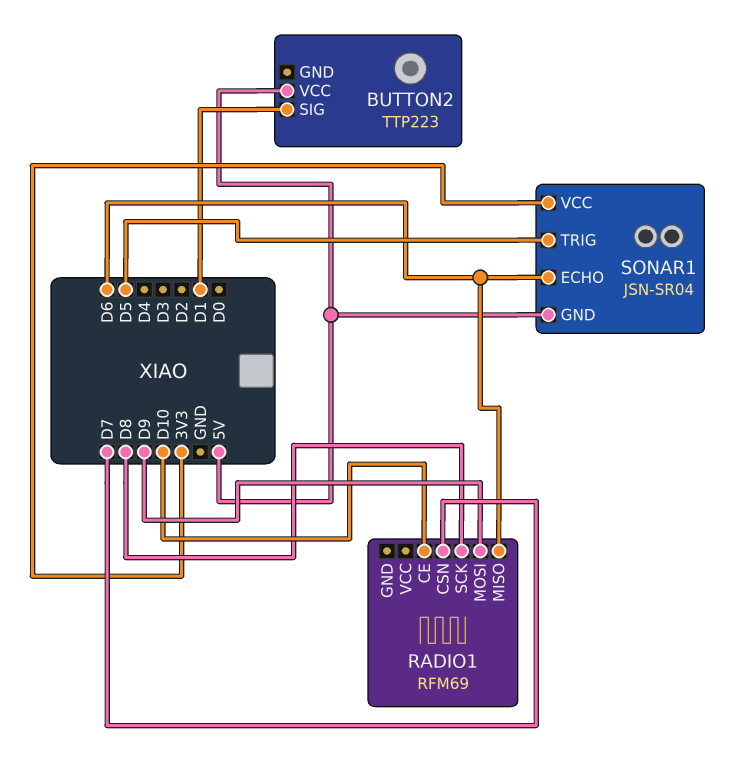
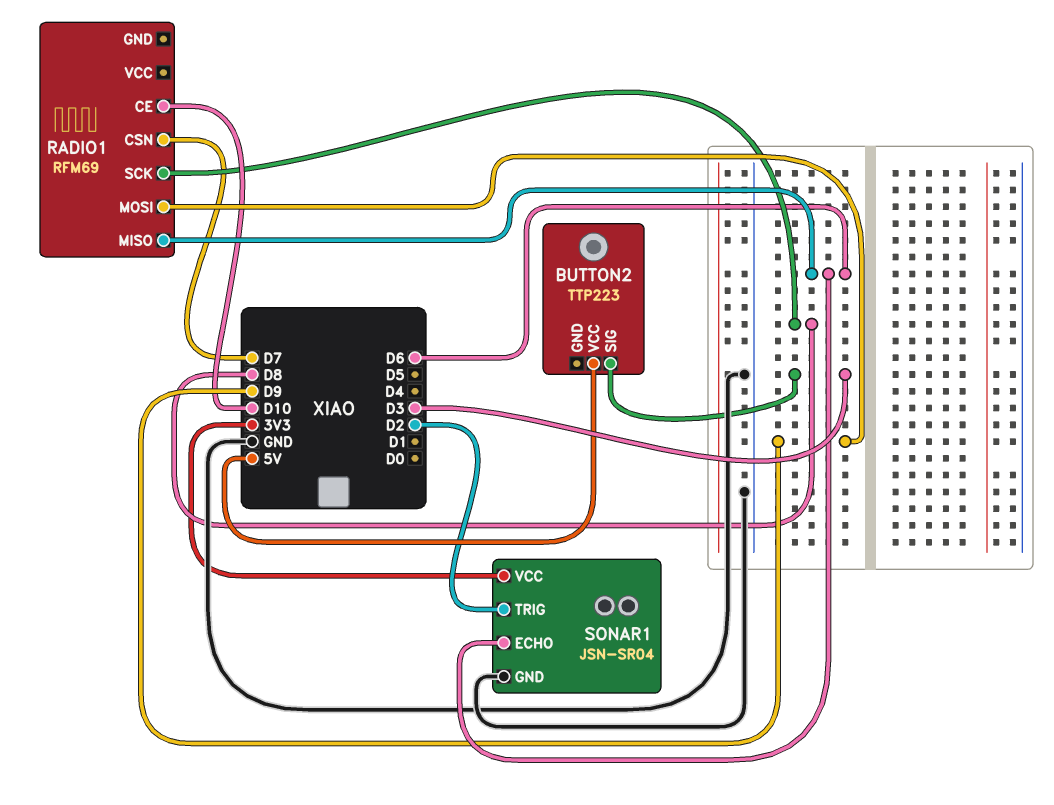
BUTTON2 pin SIG: D1 -> D3
SONAR1 pin GND: 5V -> GND
SONAR1 pin TRIG: D5 -> D2

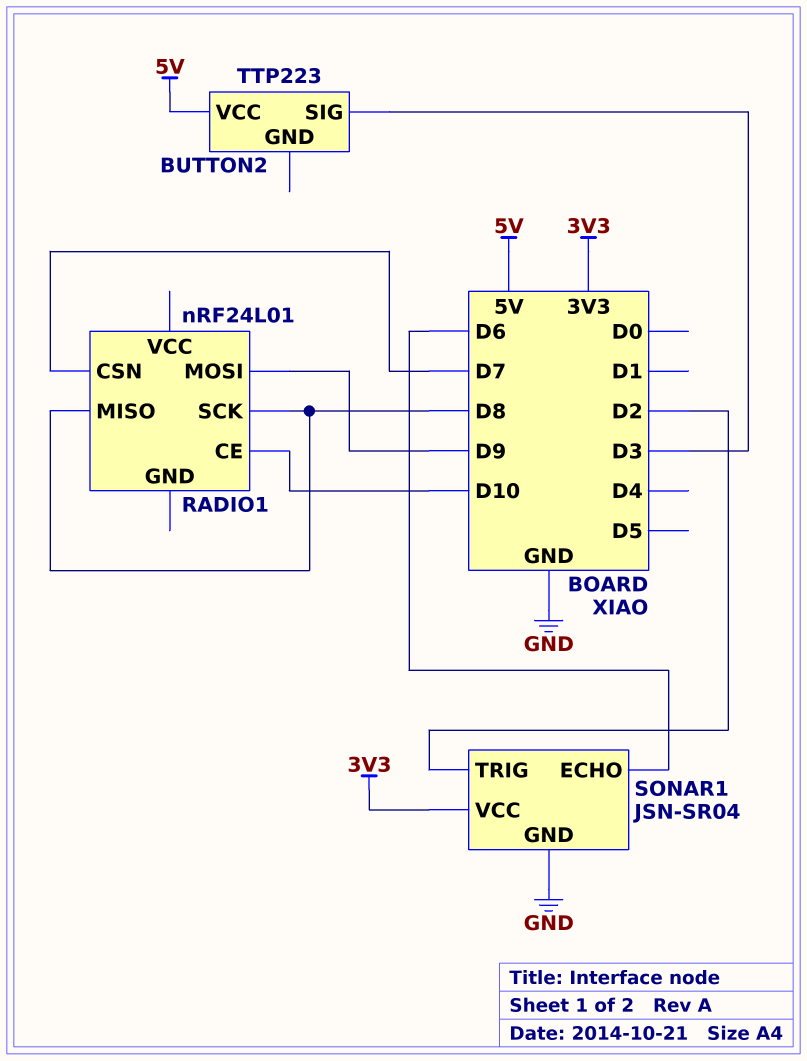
RADIO1: RFM69 -> nRF24L01
RADIO1 pin MISO: D6 -> D8

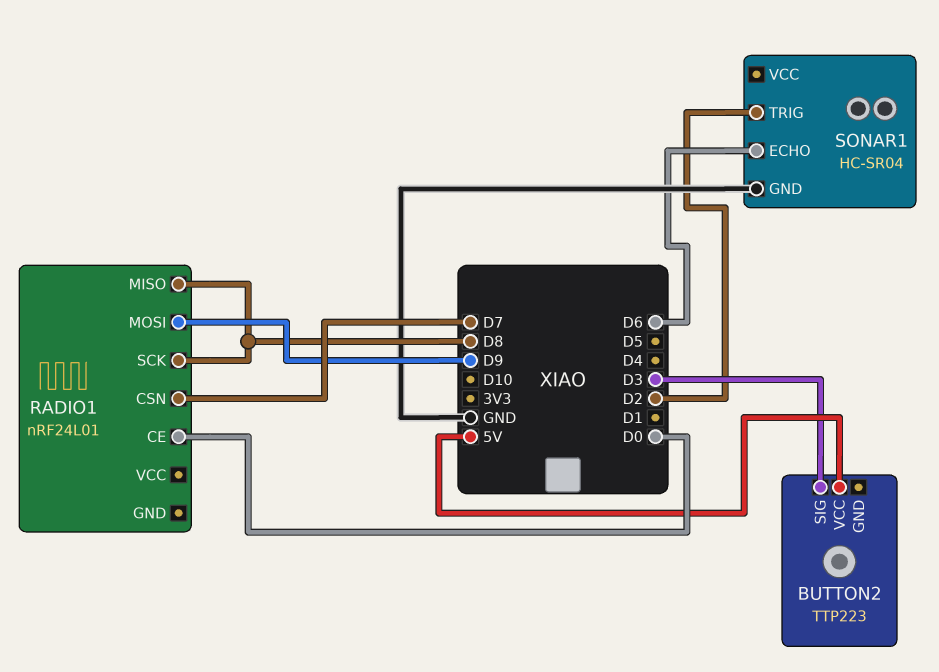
RADIO1 pin CE: D10 -> D0
SONAR1: JSN-SR04 -> HC-SR04
SONAR1 pin VCC: 3V3 -> none

